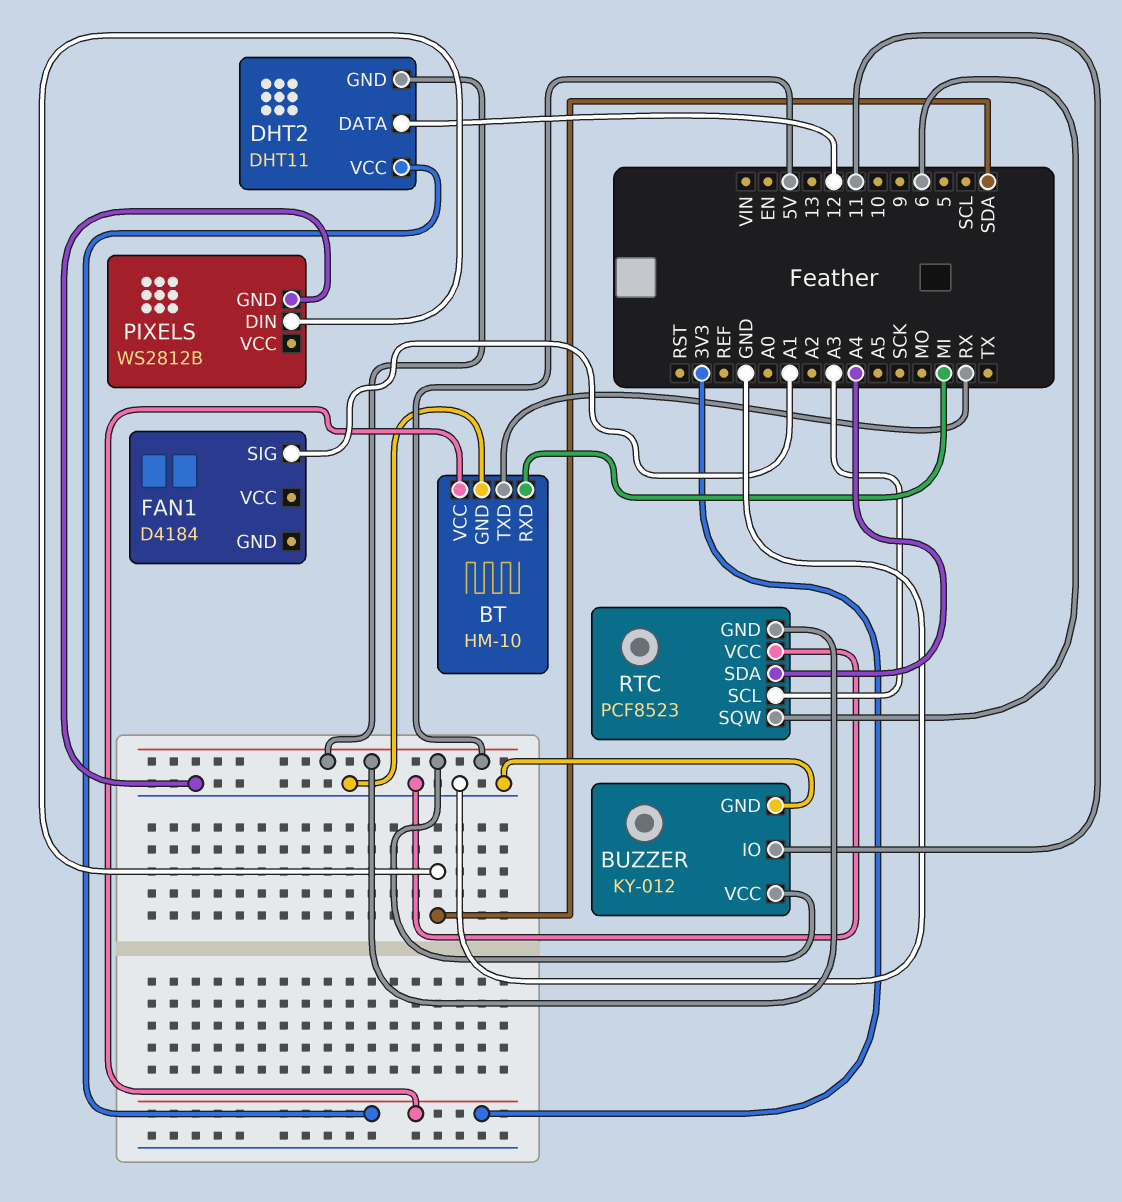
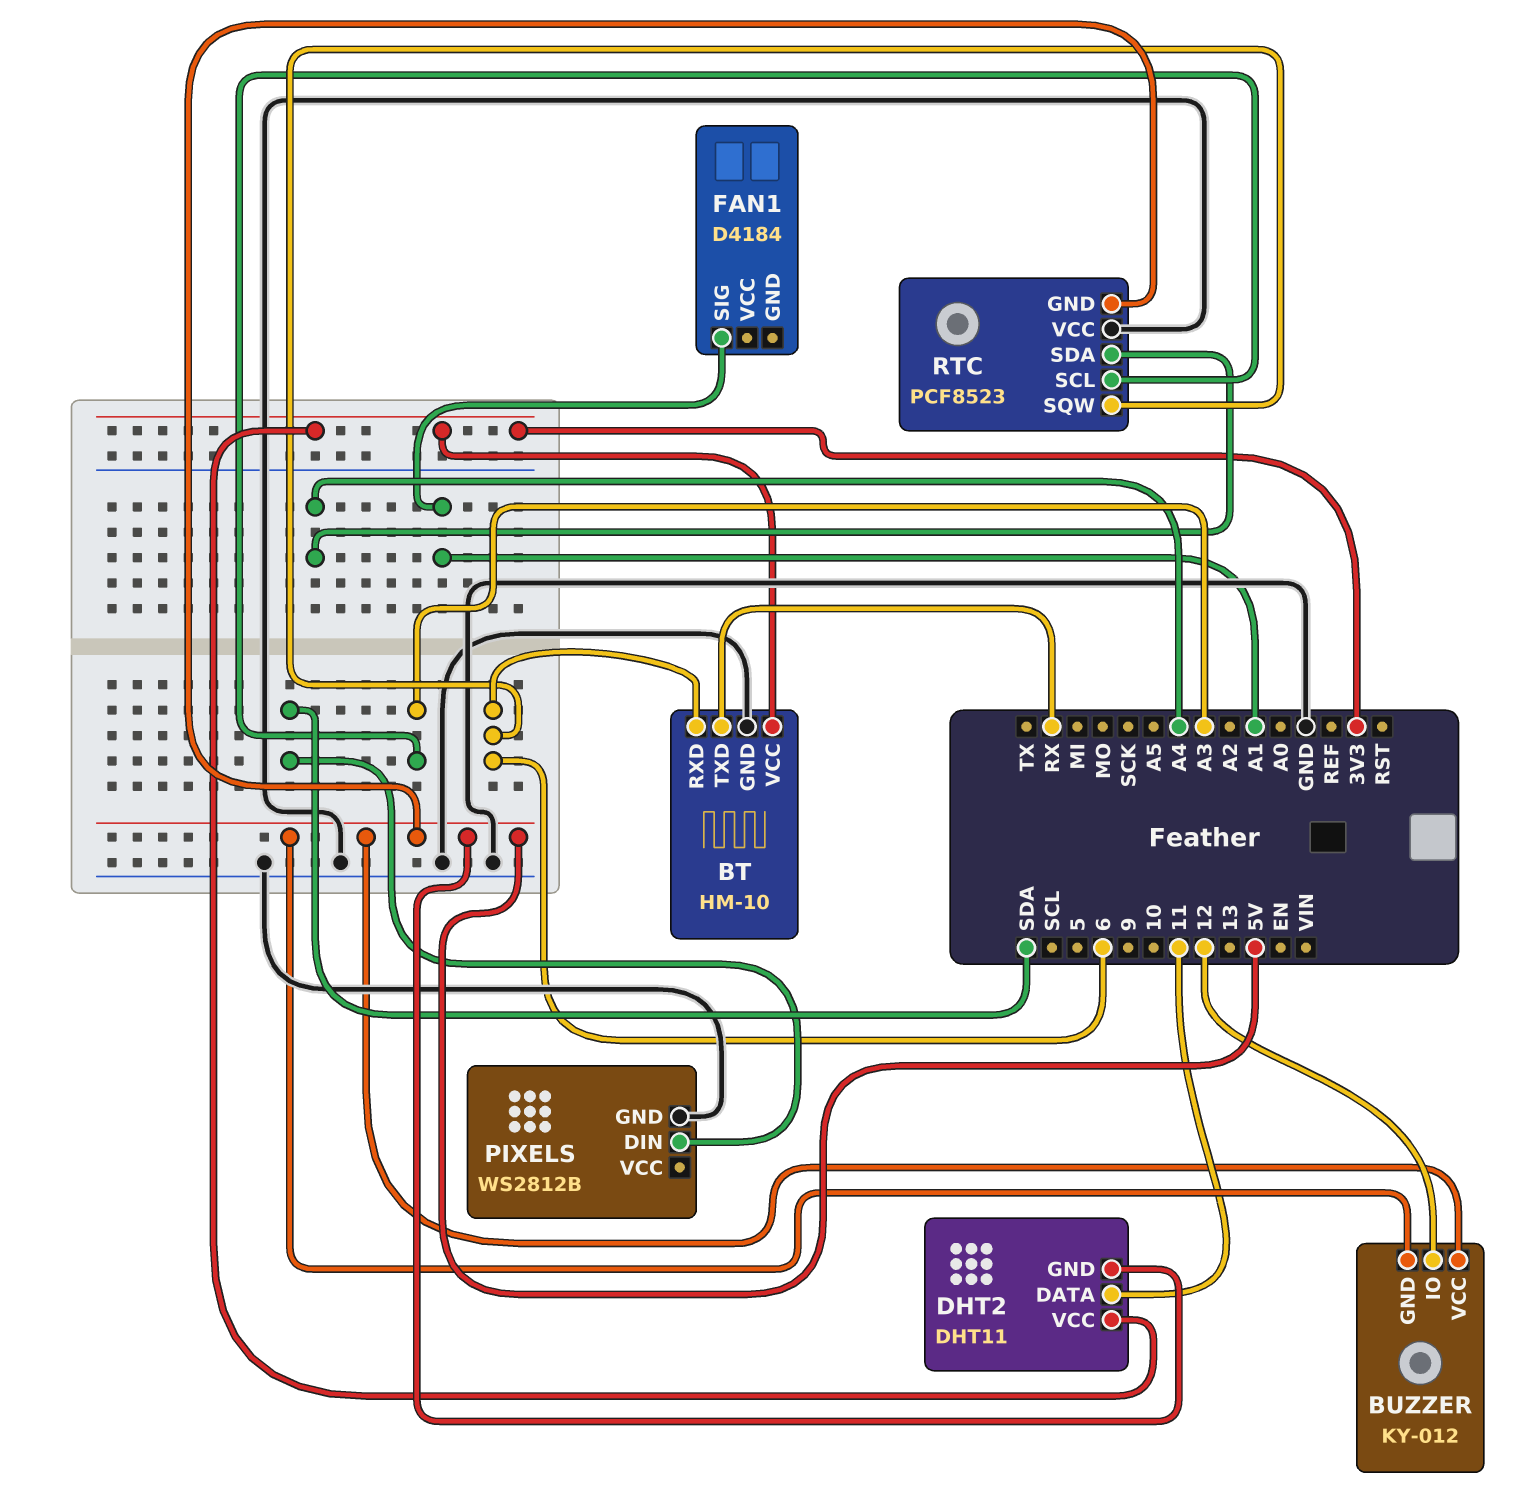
BT pin RXD: MI -> 6
BUZZER pin GND: GND -> 5V
BUZZER pin IO: 11 -> 12
DHT2 pin DATA: 12 -> 11

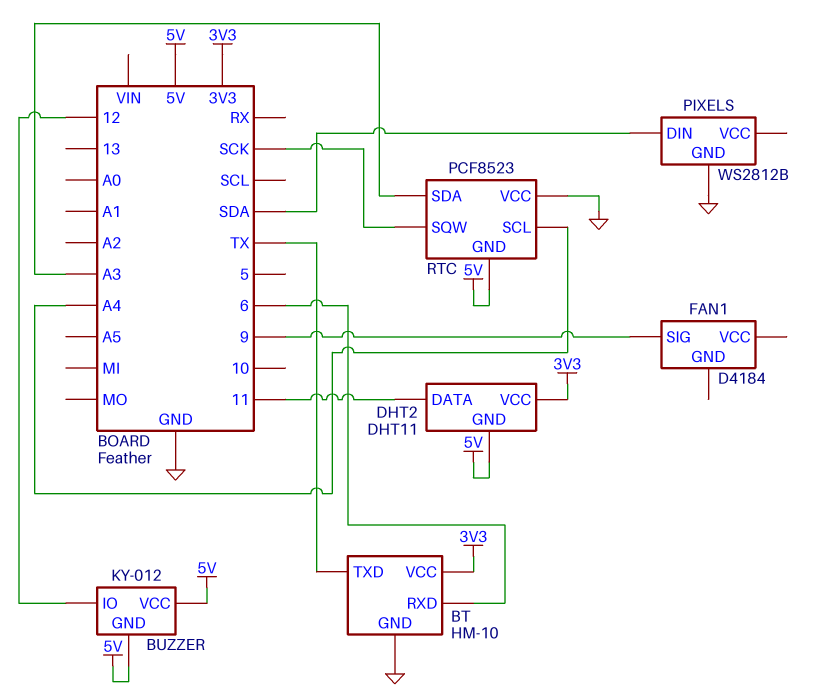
BT pin TXD: RX -> TX
FAN1 pin SIG: A1 -> 9
RTC pin SCL: A3 -> A4
RTC pin SDA: A4 -> A3
RTC pin SQW: 6 -> SCK

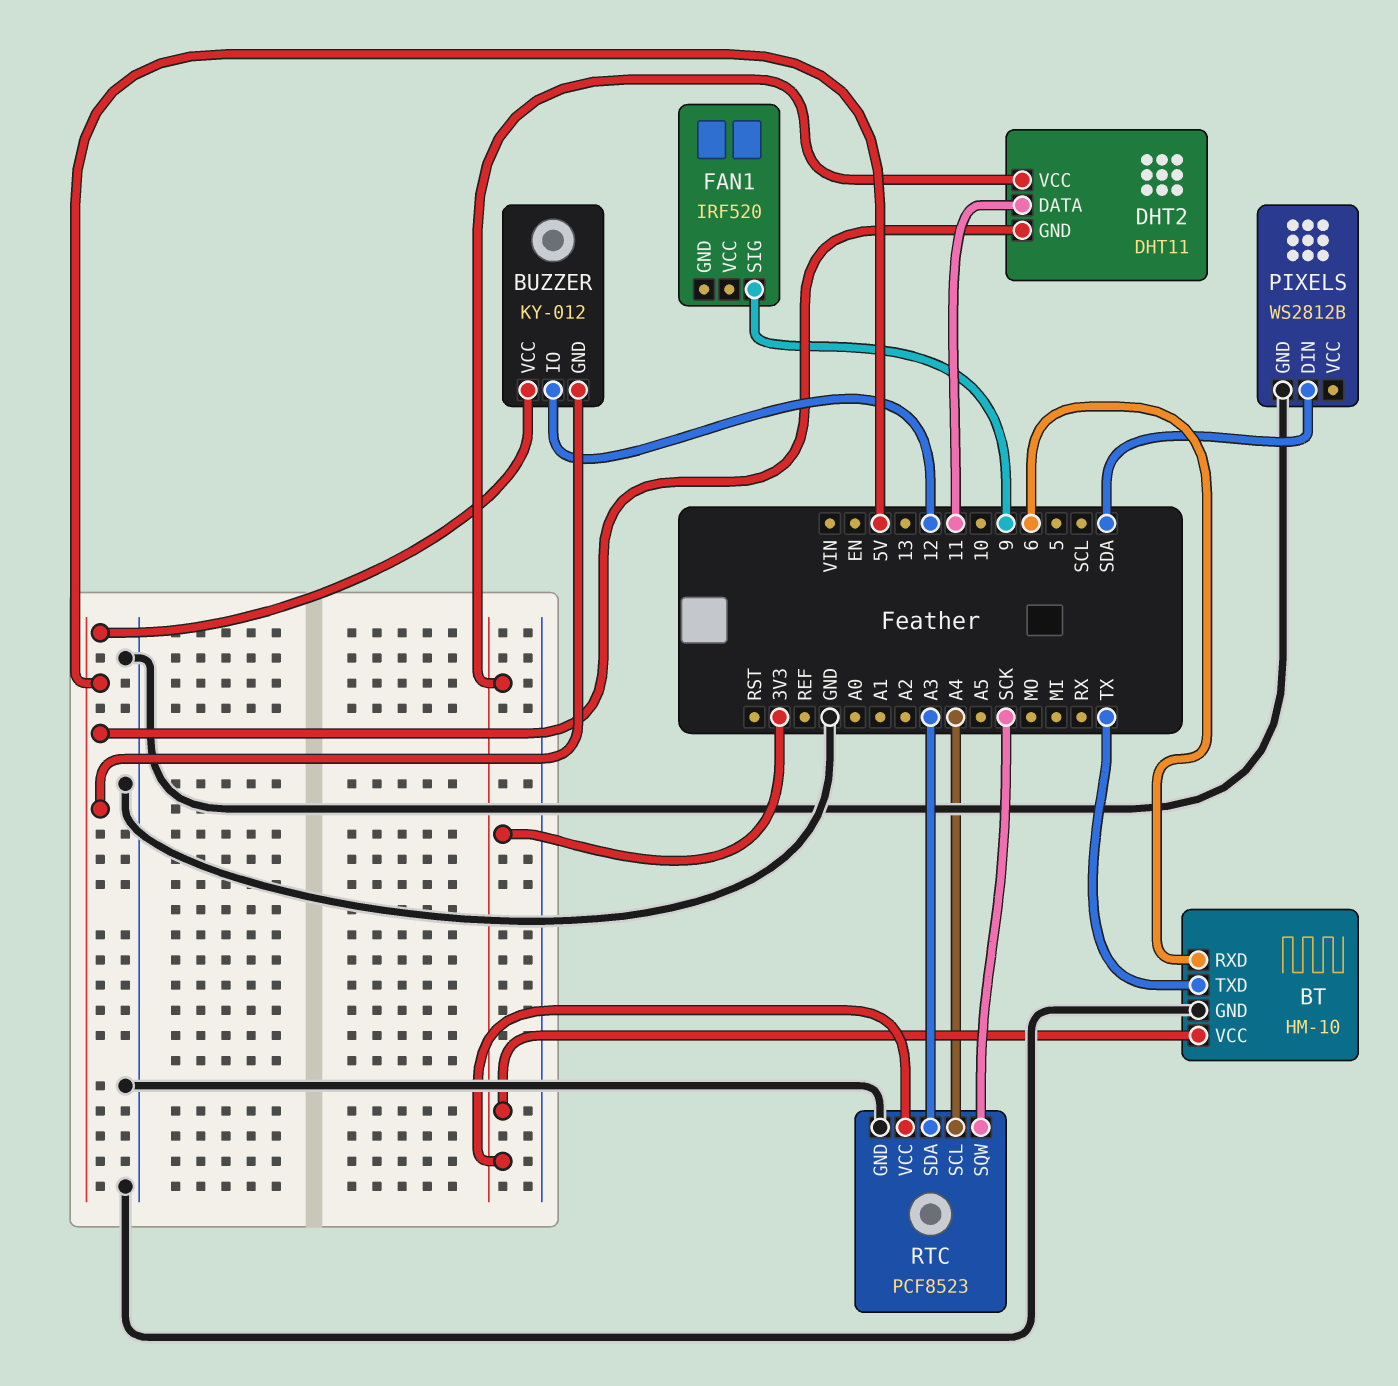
FAN1: D4184 -> IRF520
RTC pin GND: 5V -> GND
RTC pin VCC: GND -> 3V3

